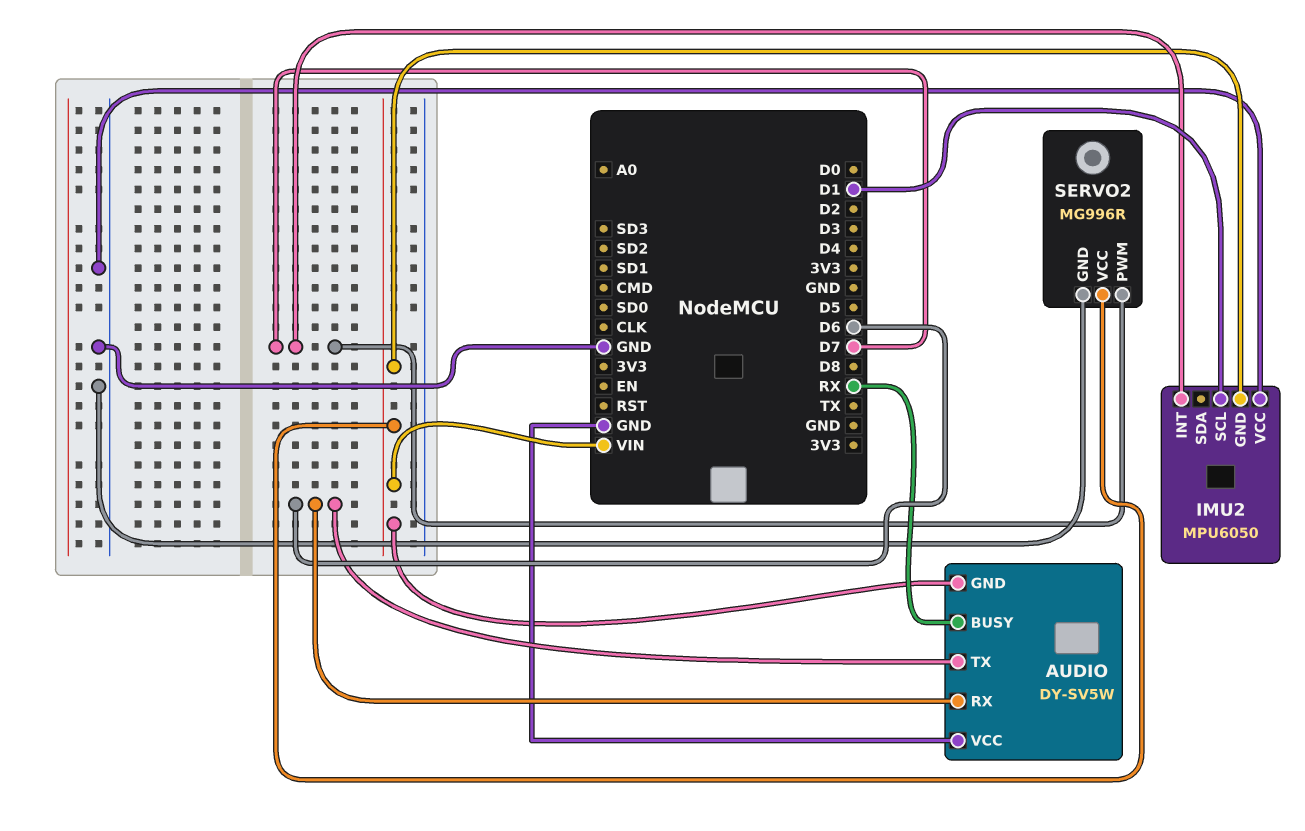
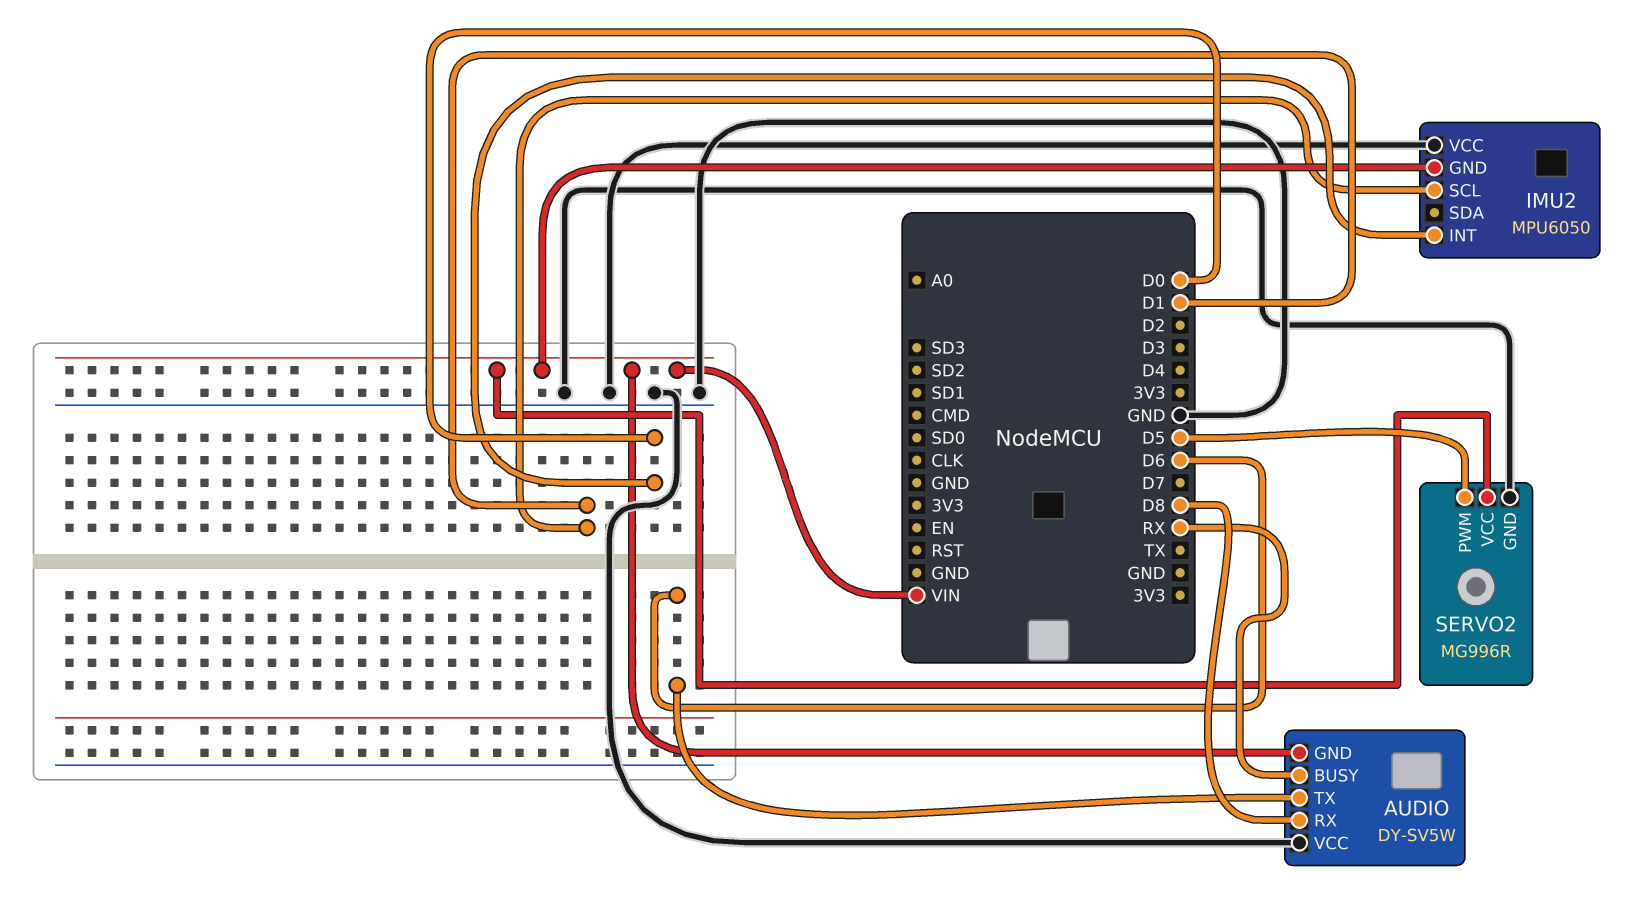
AUDIO pin RX: D6 -> D8
IMU2 pin INT: D7 -> D0
SERVO2 pin PWM: D7 -> D5

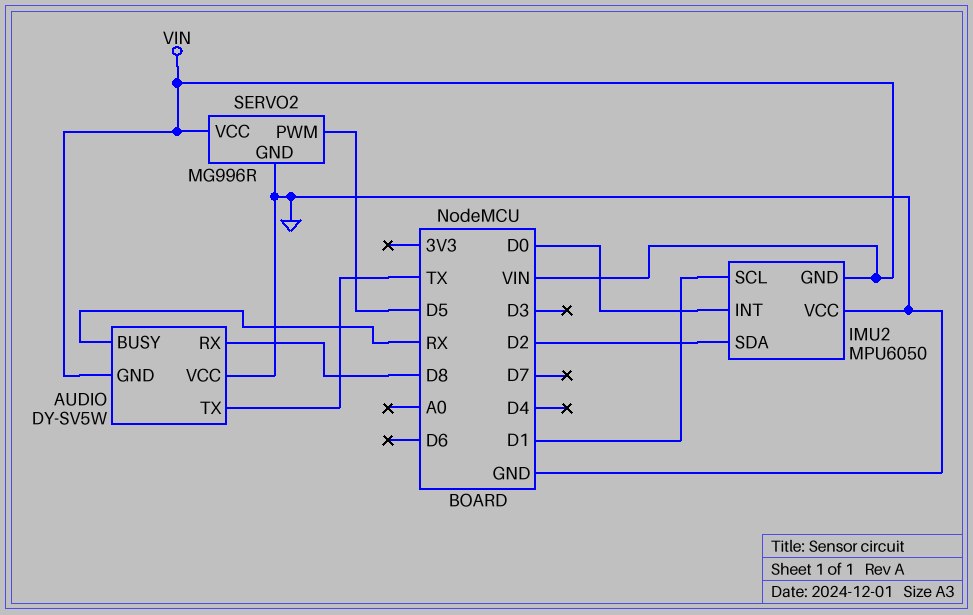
AUDIO pin TX: D6 -> TX
IMU2 pin SDA: none -> D2

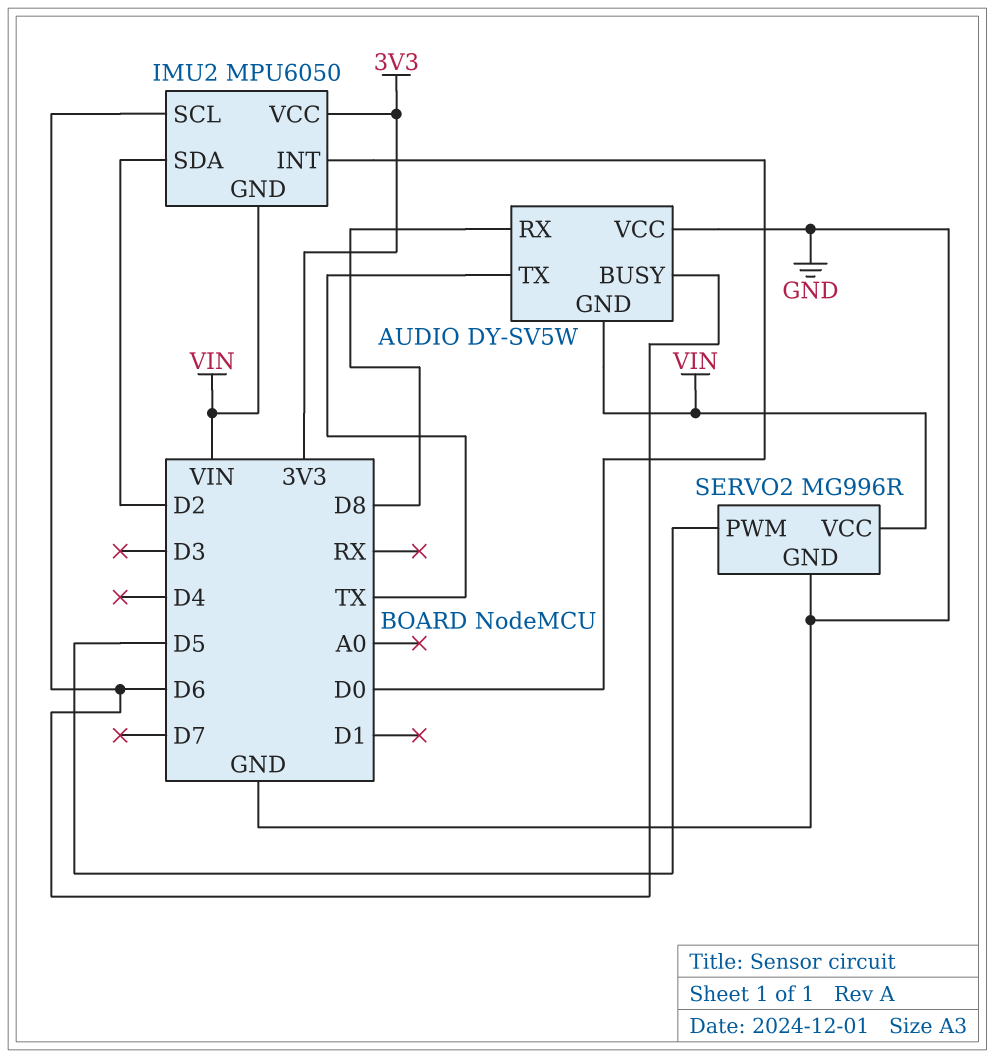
AUDIO pin BUSY: RX -> D6
IMU2 pin SCL: D1 -> D6
IMU2 pin VCC: GND -> 3V3

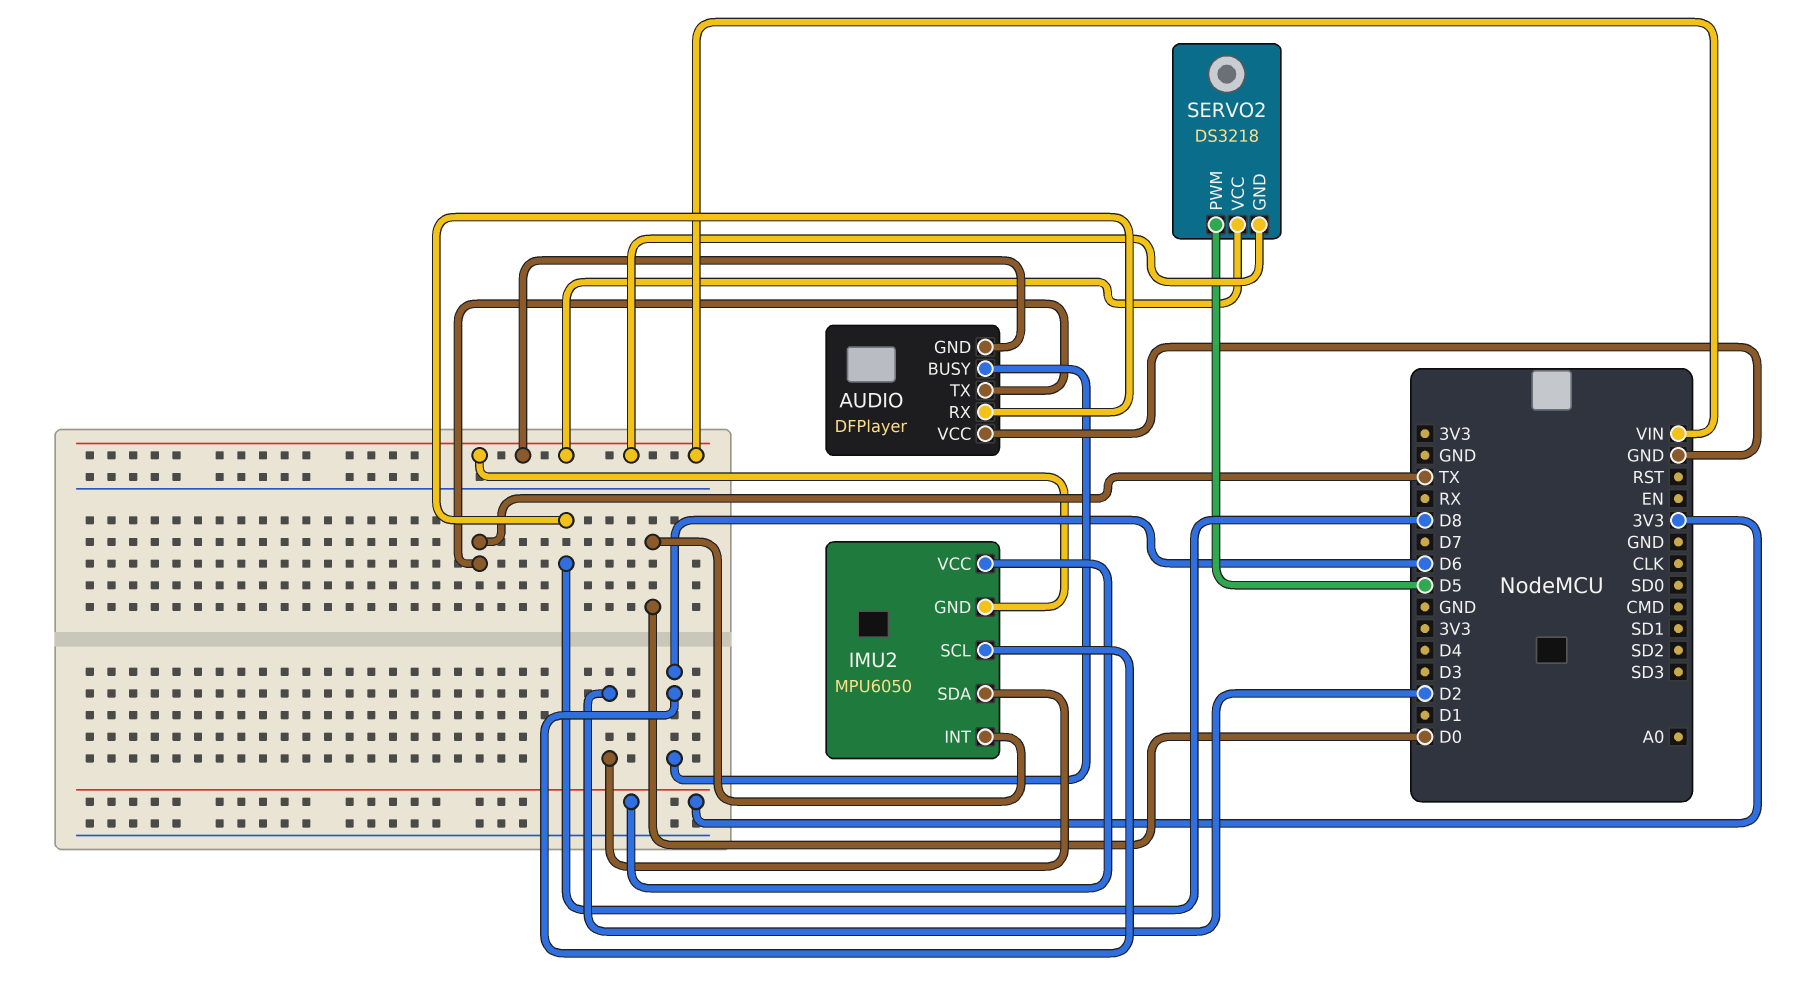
AUDIO: DY-SV5W -> DFPlayer
SERVO2: MG996R -> DS3218
SERVO2 pin GND: GND -> VIN

